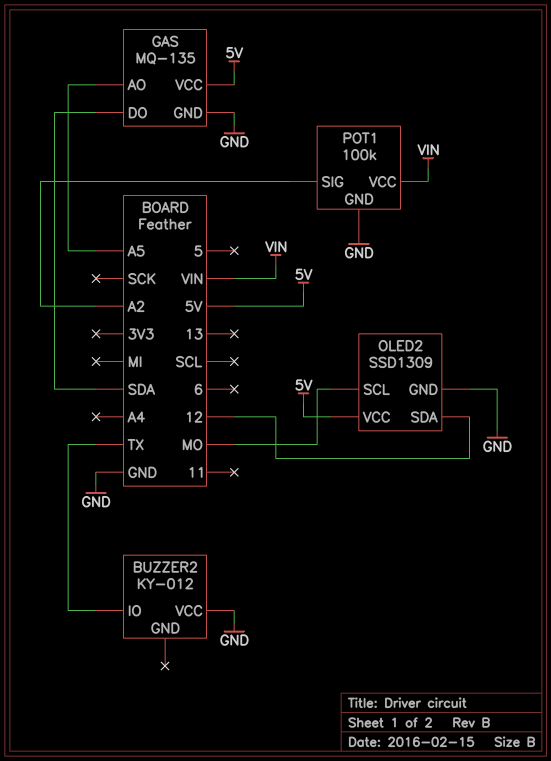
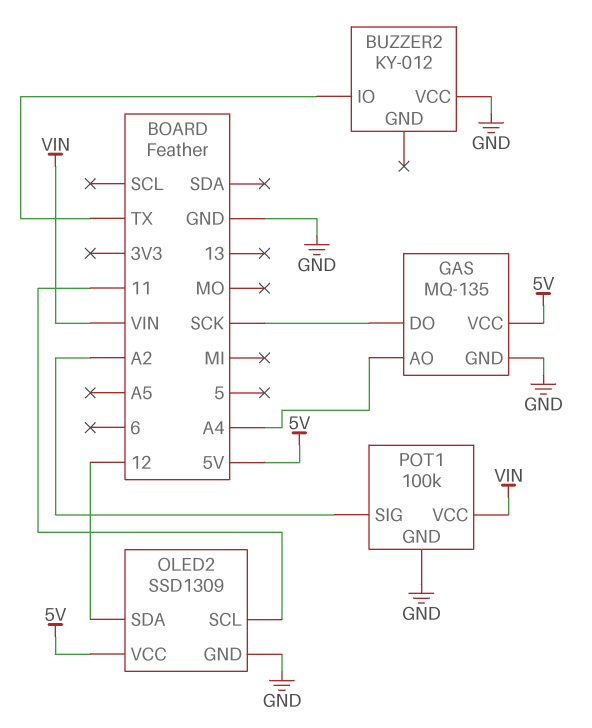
GAS pin AO: A5 -> A4
GAS pin DO: SDA -> SCK
OLED2 pin SCL: MO -> 11

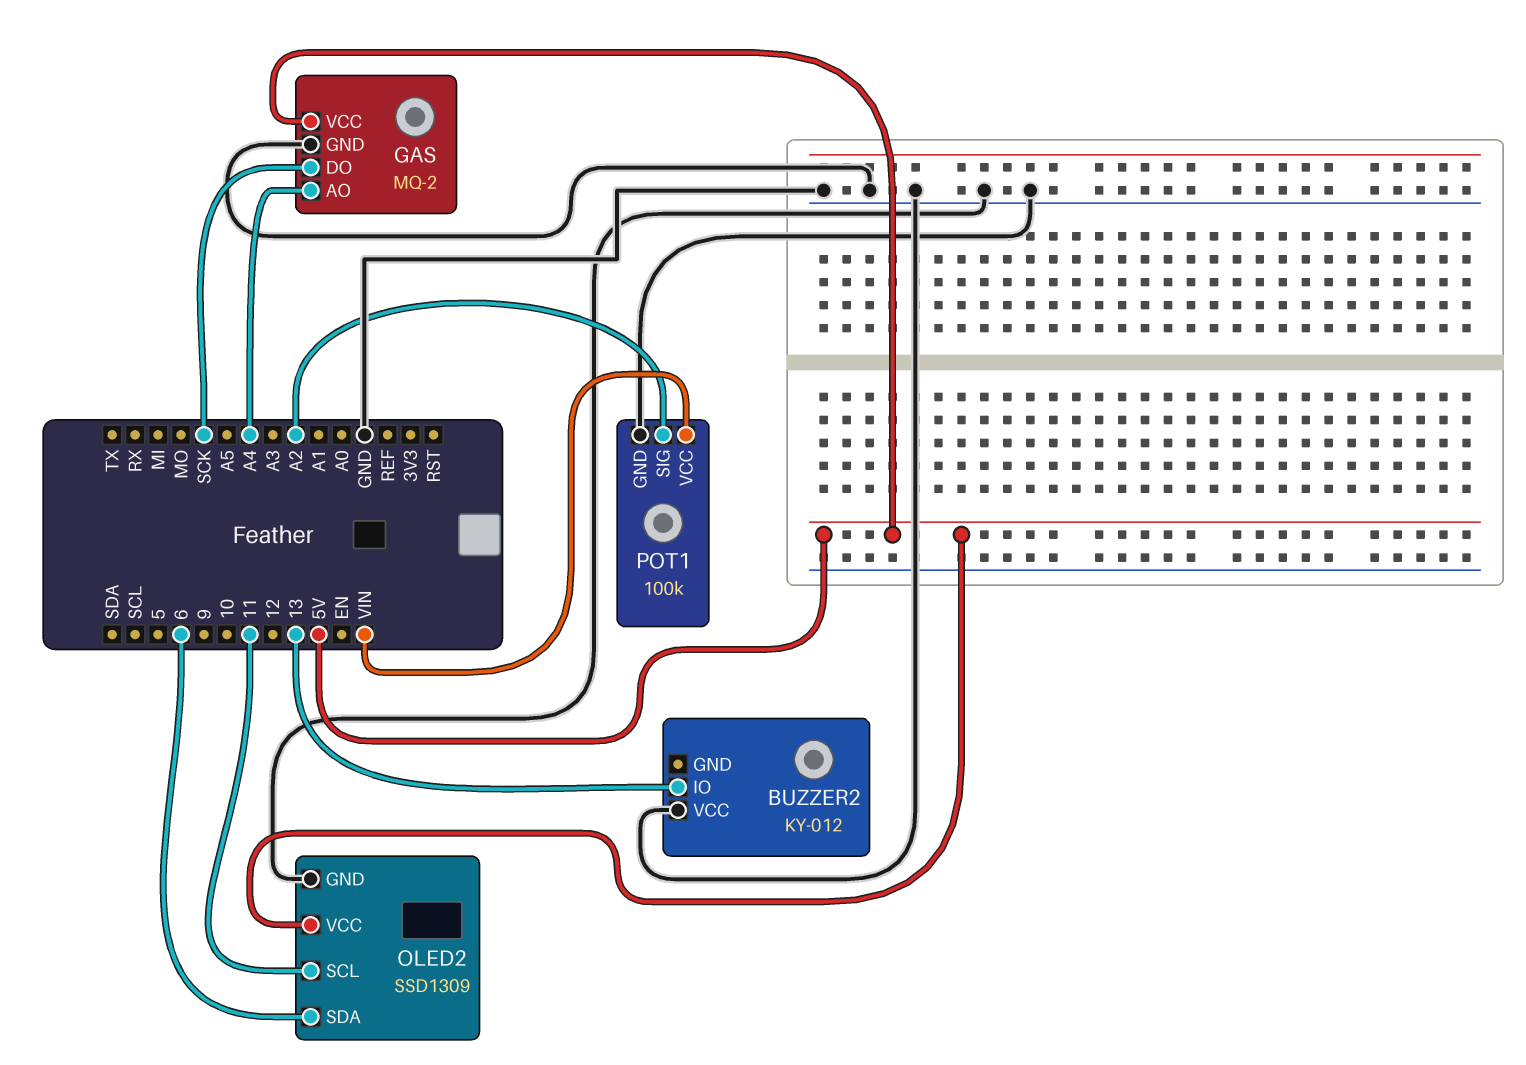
BUZZER2 pin IO: TX -> 13
GAS: MQ-135 -> MQ-2
OLED2 pin SDA: 12 -> 6

